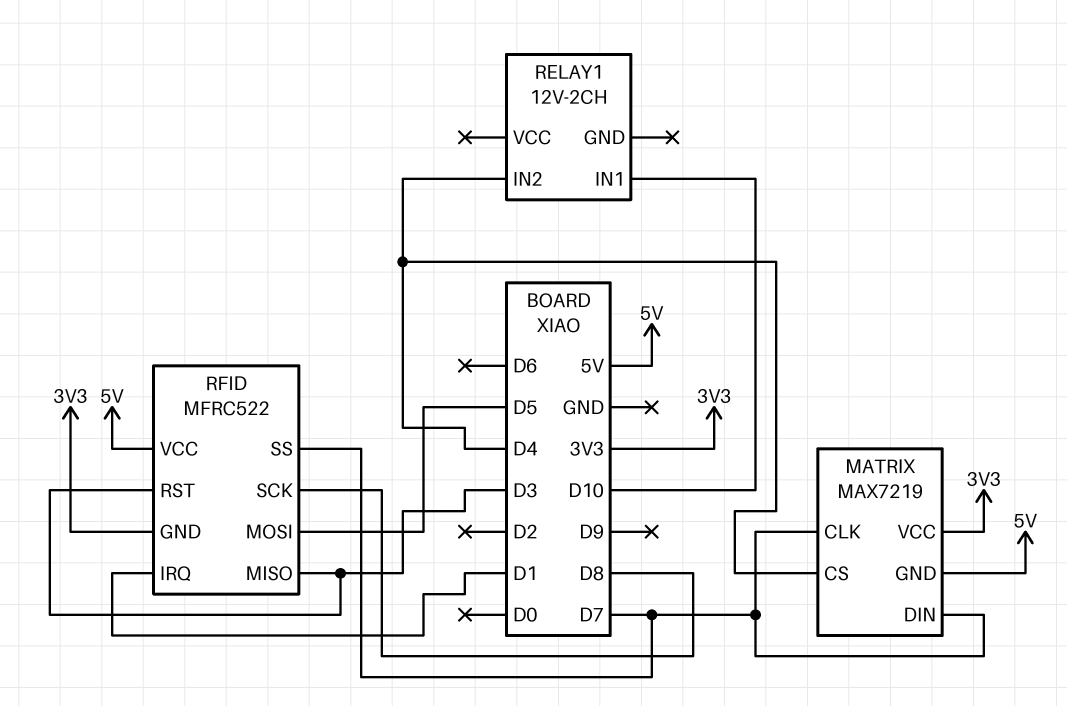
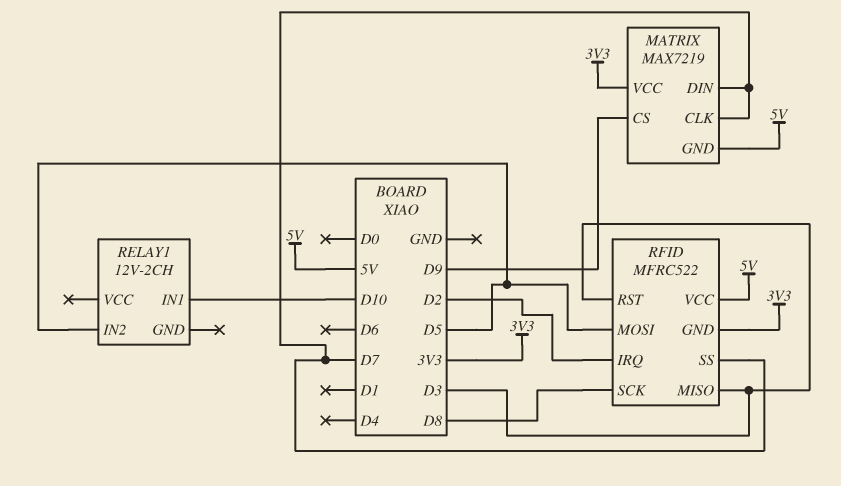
MATRIX pin CS: D4 -> D9
RELAY1 pin IN2: D4 -> D5
RFID pin IRQ: D1 -> D2

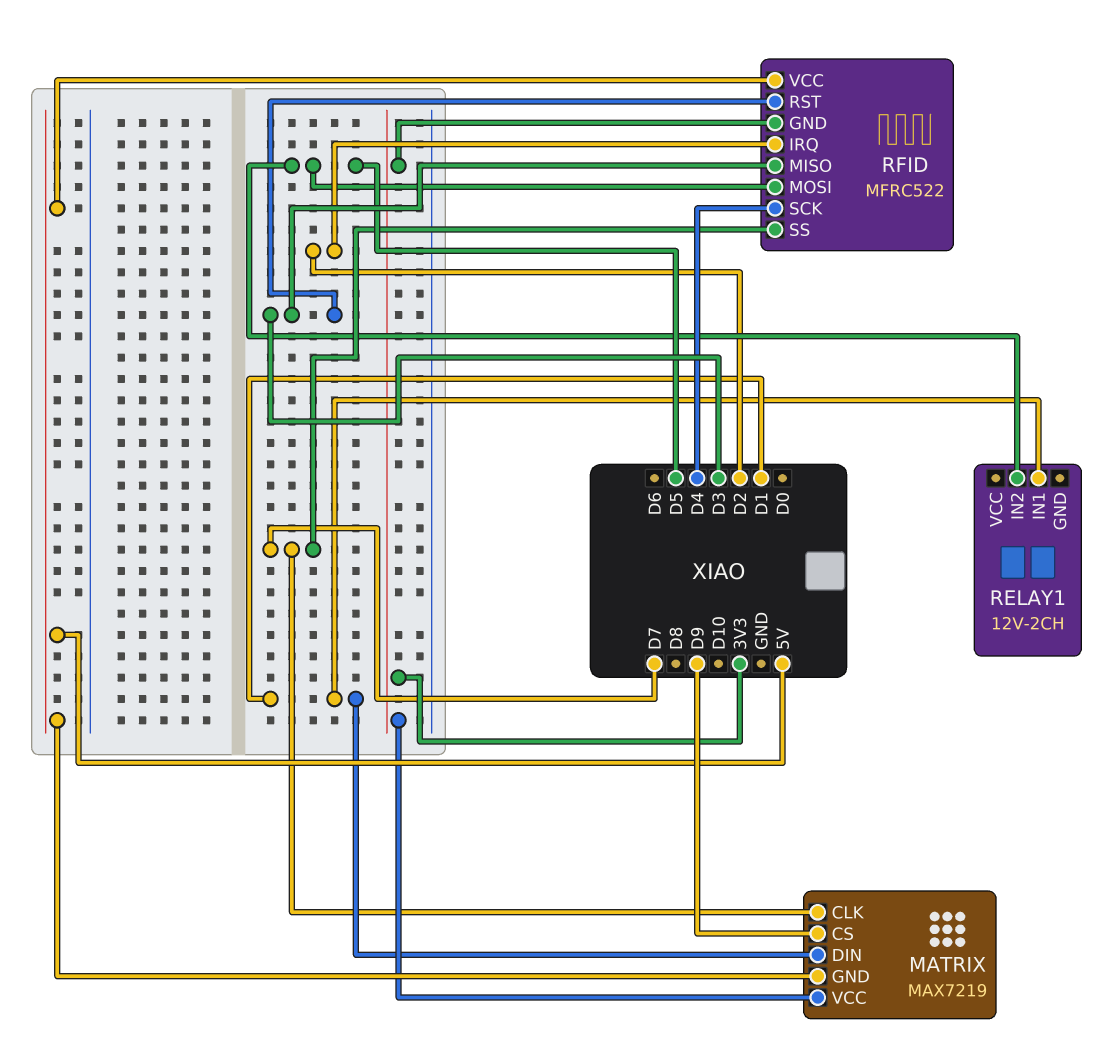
MATRIX pin DIN: D7 -> D1
RELAY1 pin IN1: D10 -> D1
RFID pin SCK: D8 -> D4

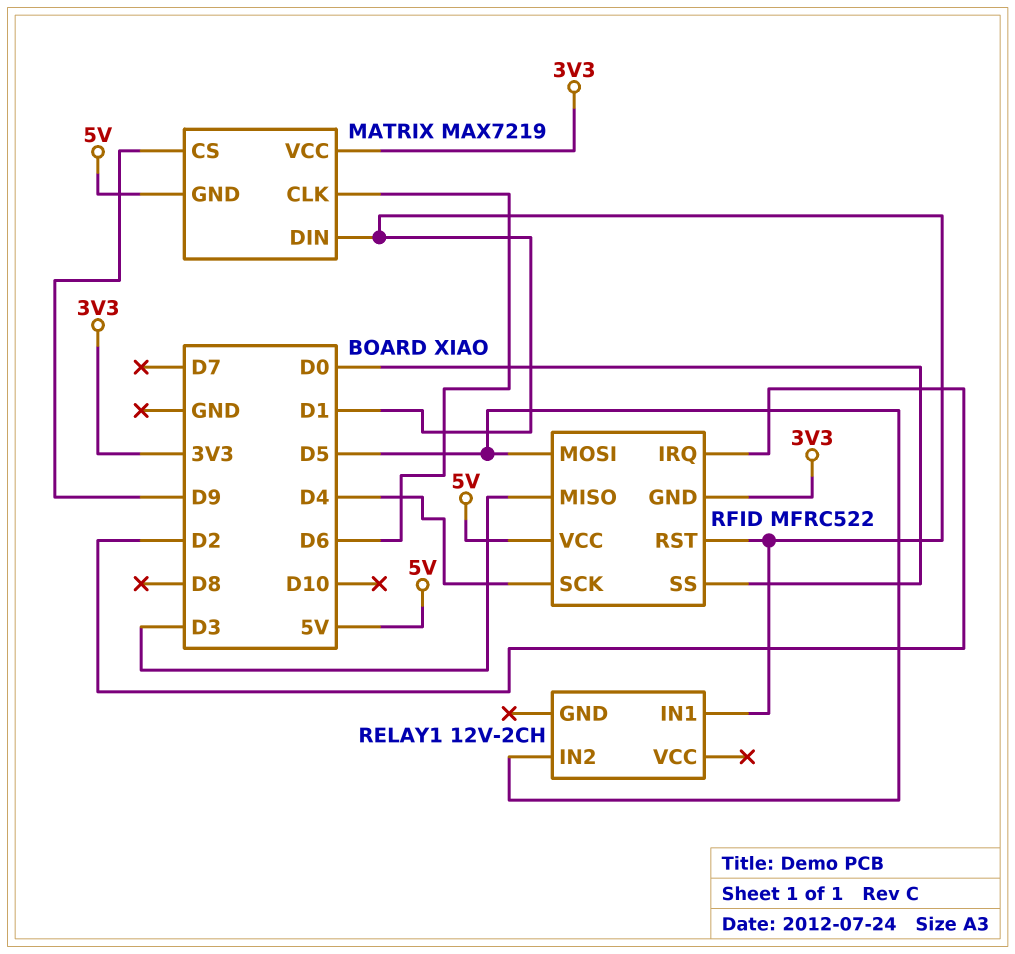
MATRIX pin CLK: D7 -> D6
RFID pin RST: D3 -> D1
RFID pin SS: D7 -> D0

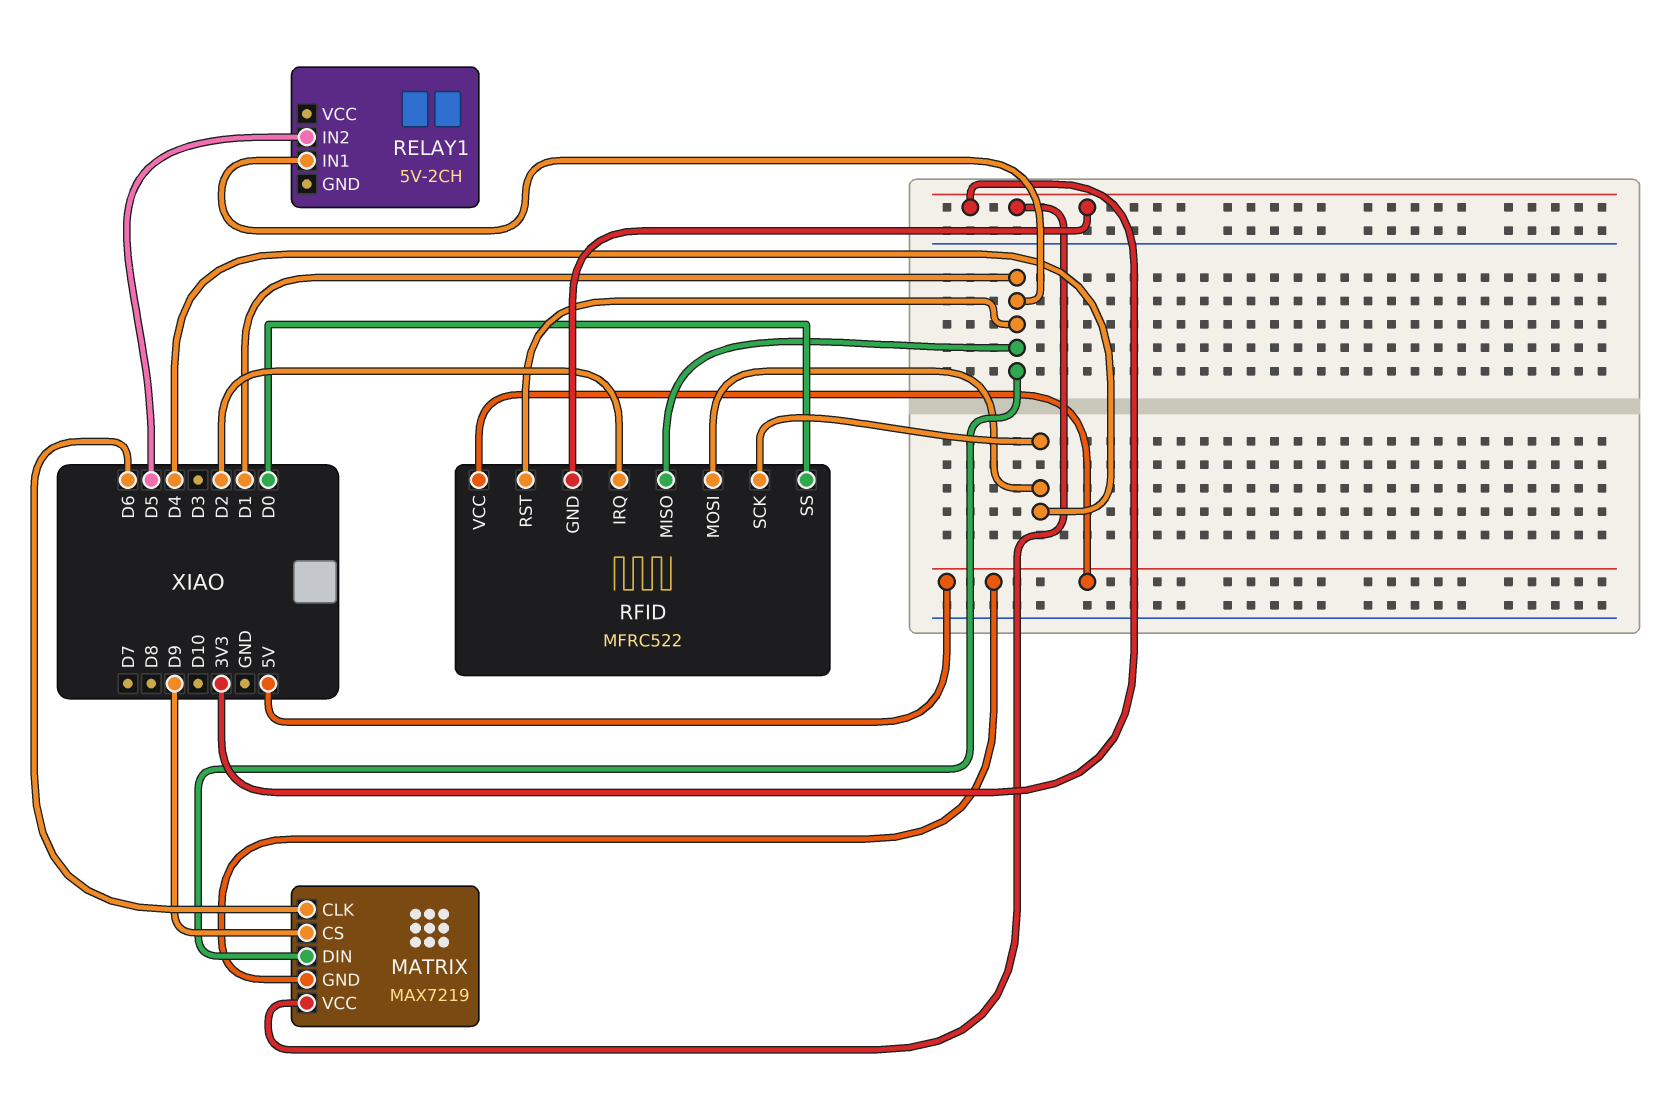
RELAY1: 12V-2CH -> 5V-2CH
RFID pin MISO: D3 -> D1
RFID pin MOSI: D5 -> D4

